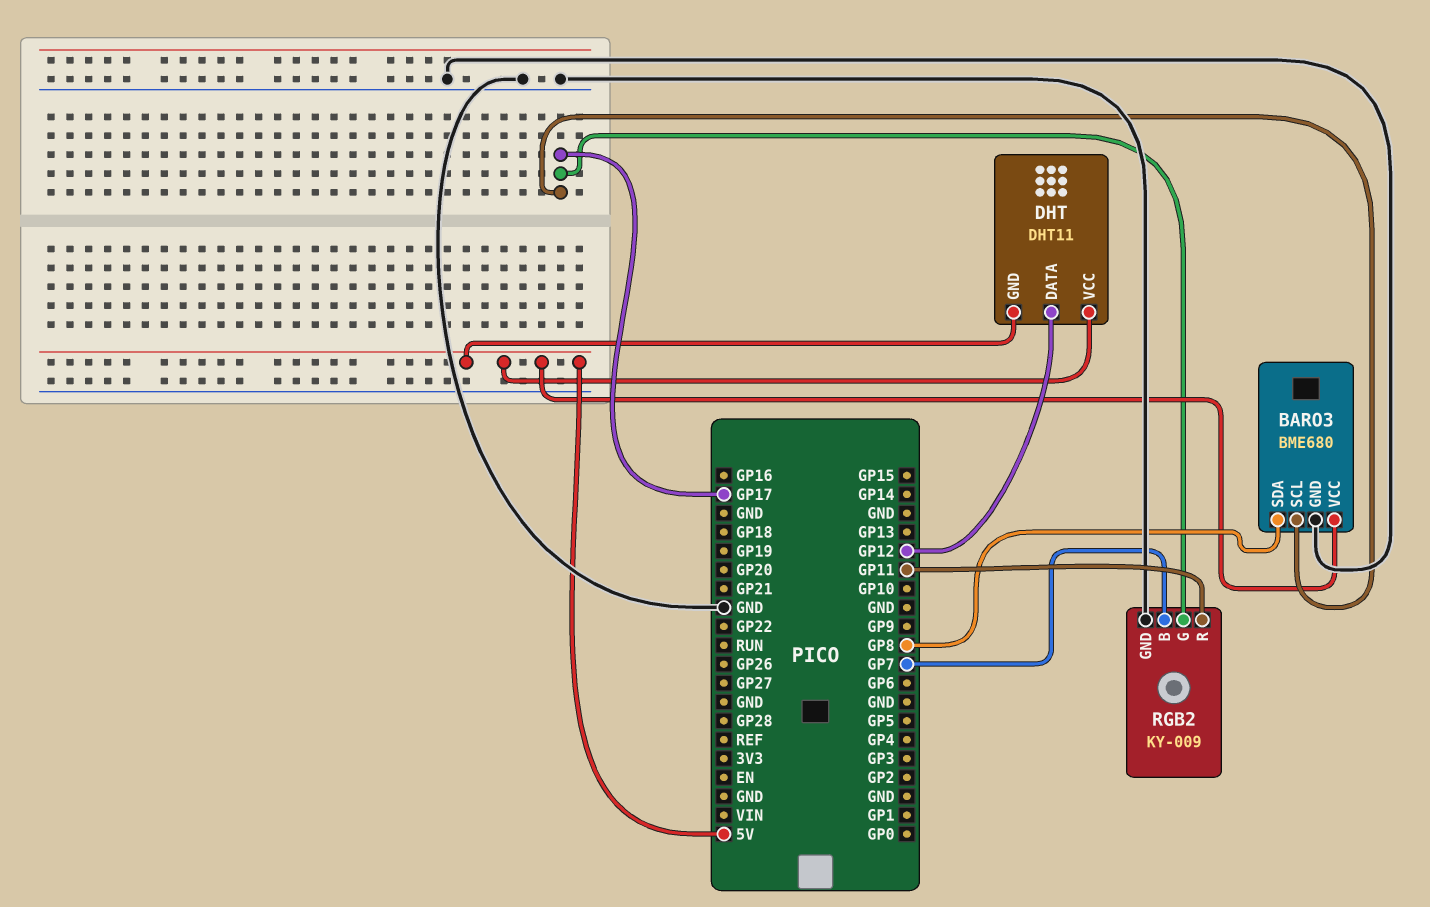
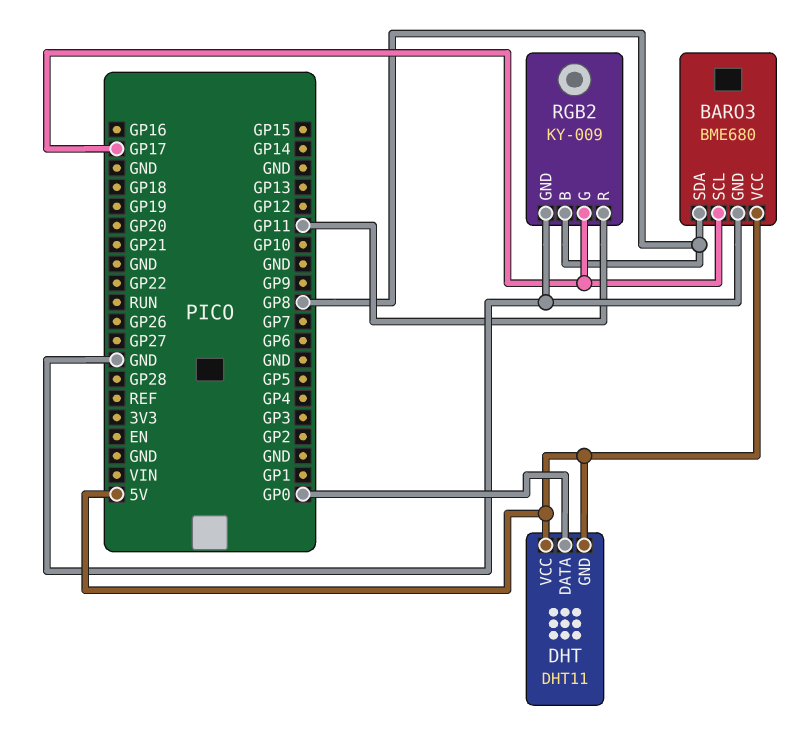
DHT pin DATA: GP12 -> GP0
RGB2 pin B: GP7 -> GP8

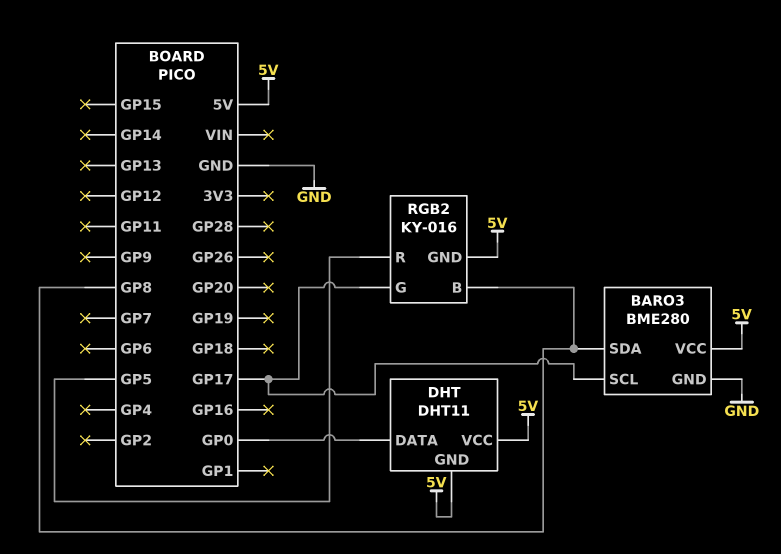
BARO3: BME680 -> BME280
RGB2: KY-009 -> KY-016
RGB2 pin GND: GND -> 5V
RGB2 pin R: GP11 -> GP5

